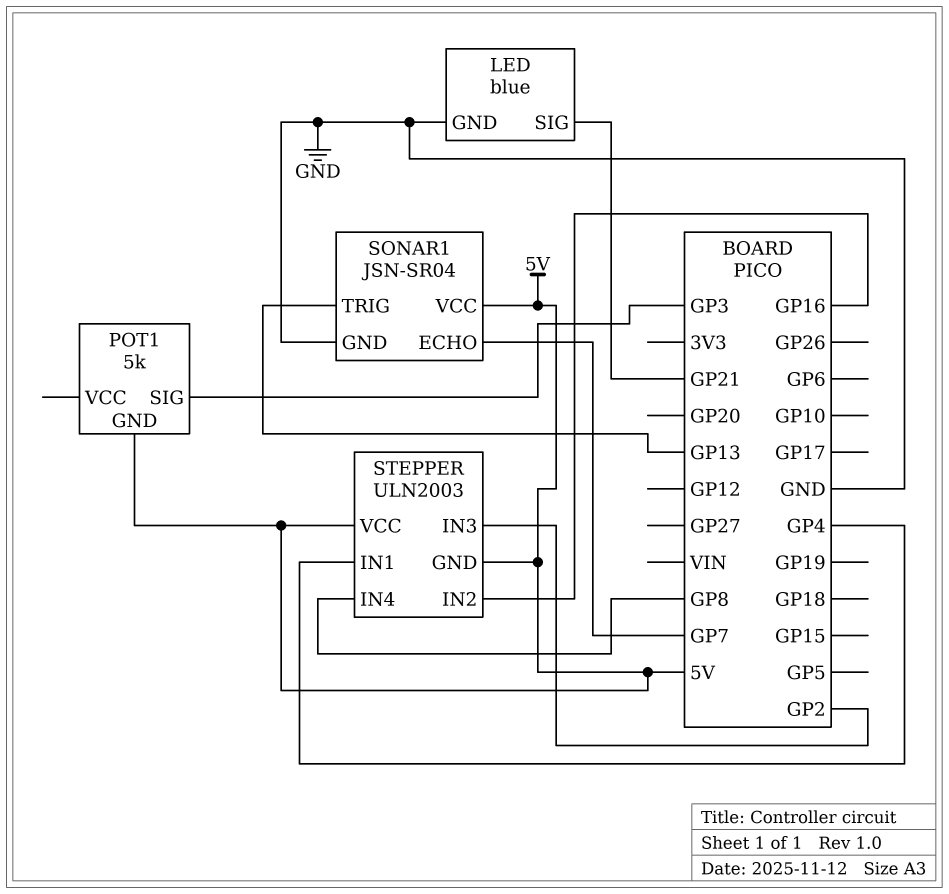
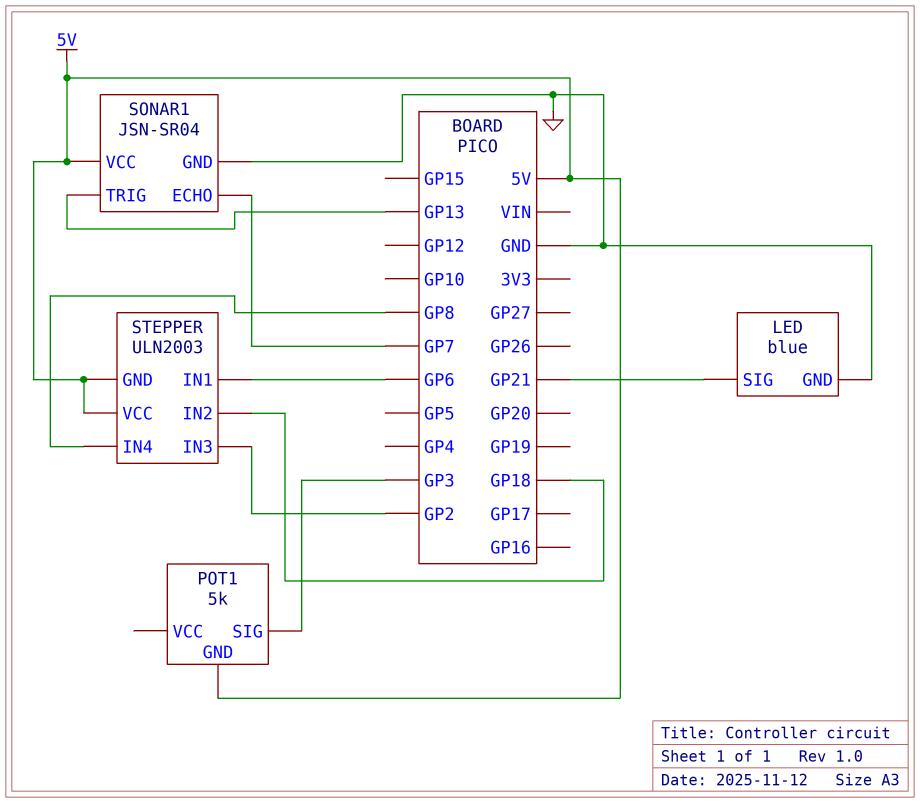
STEPPER pin IN1: GP4 -> GP6
STEPPER pin IN2: GP16 -> GP18

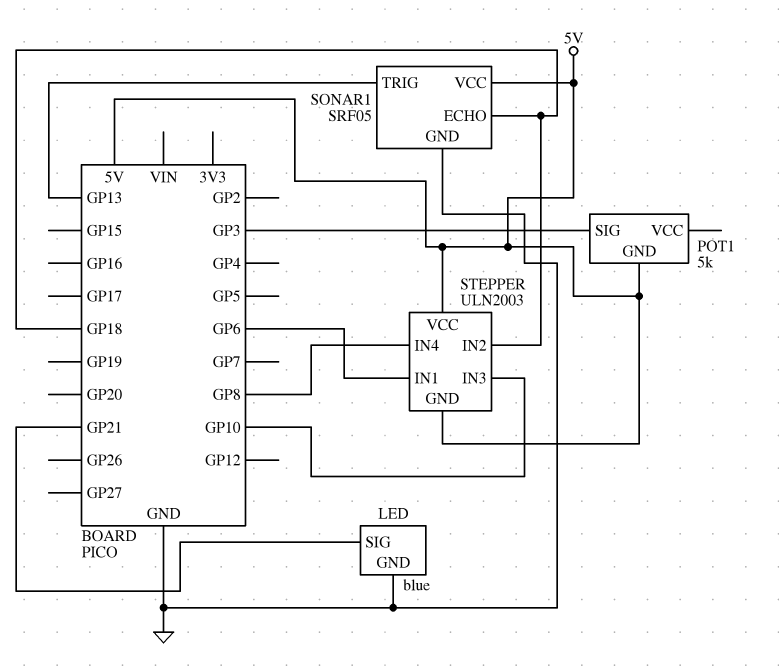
SONAR1: JSN-SR04 -> SRF05
SONAR1 pin ECHO: GP7 -> GP18
STEPPER pin IN3: GP2 -> GP10

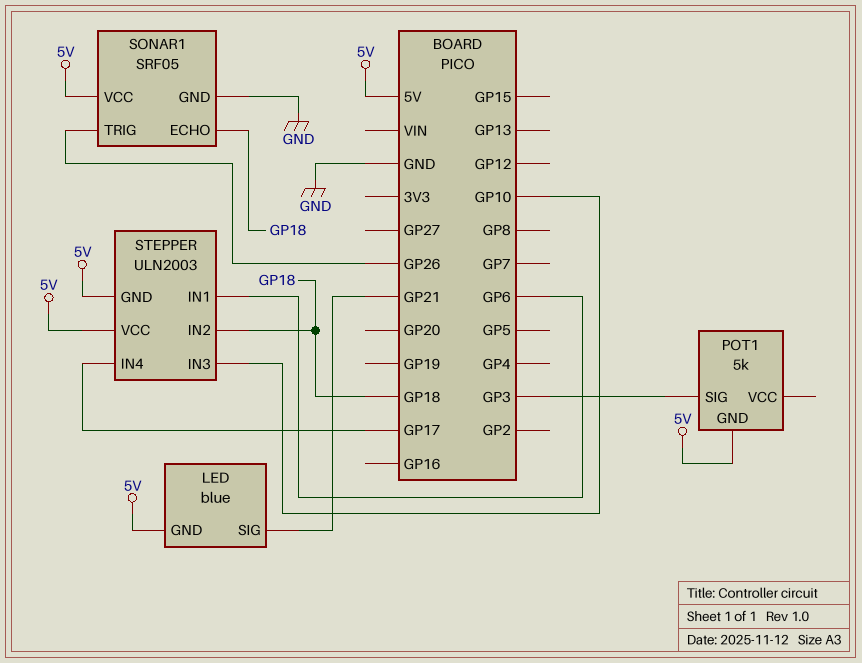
LED pin GND: GND -> 5V
SONAR1 pin TRIG: GP13 -> GP26
STEPPER pin IN4: GP8 -> GP17

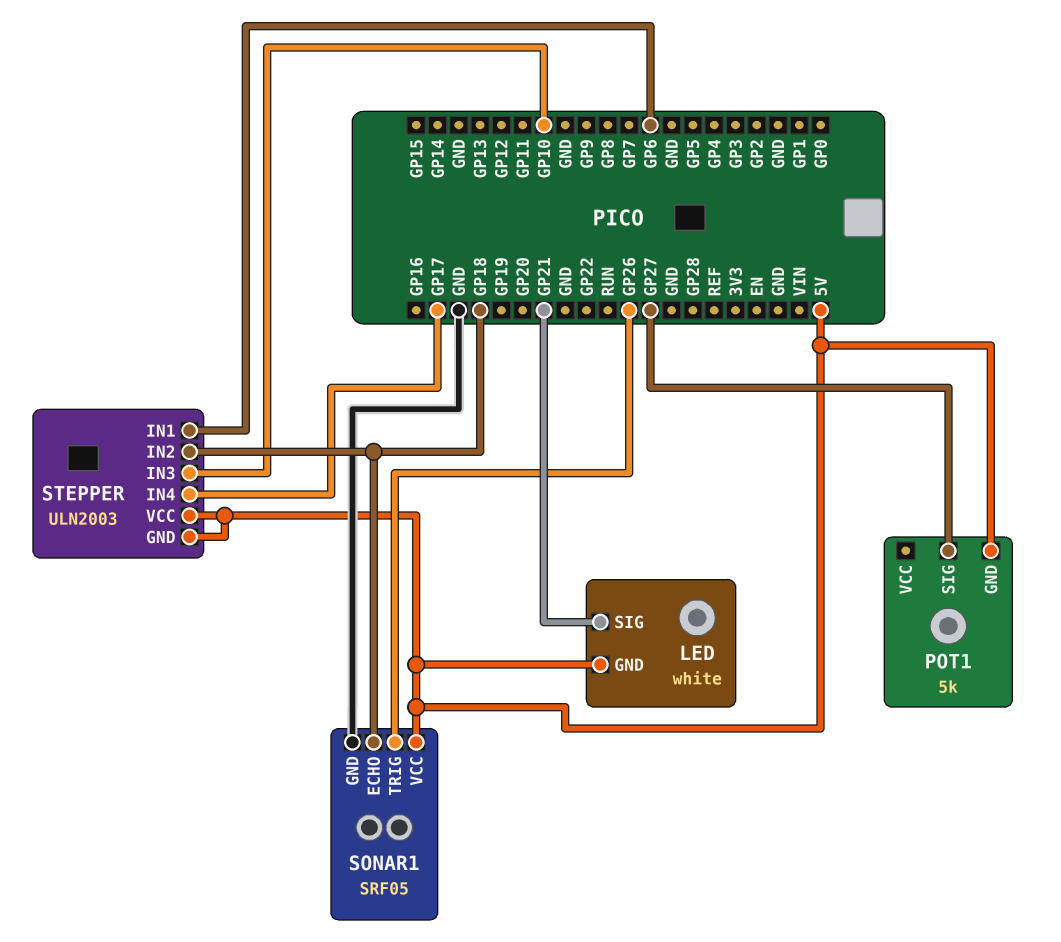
LED: blue -> white
POT1 pin SIG: GP3 -> GP27

